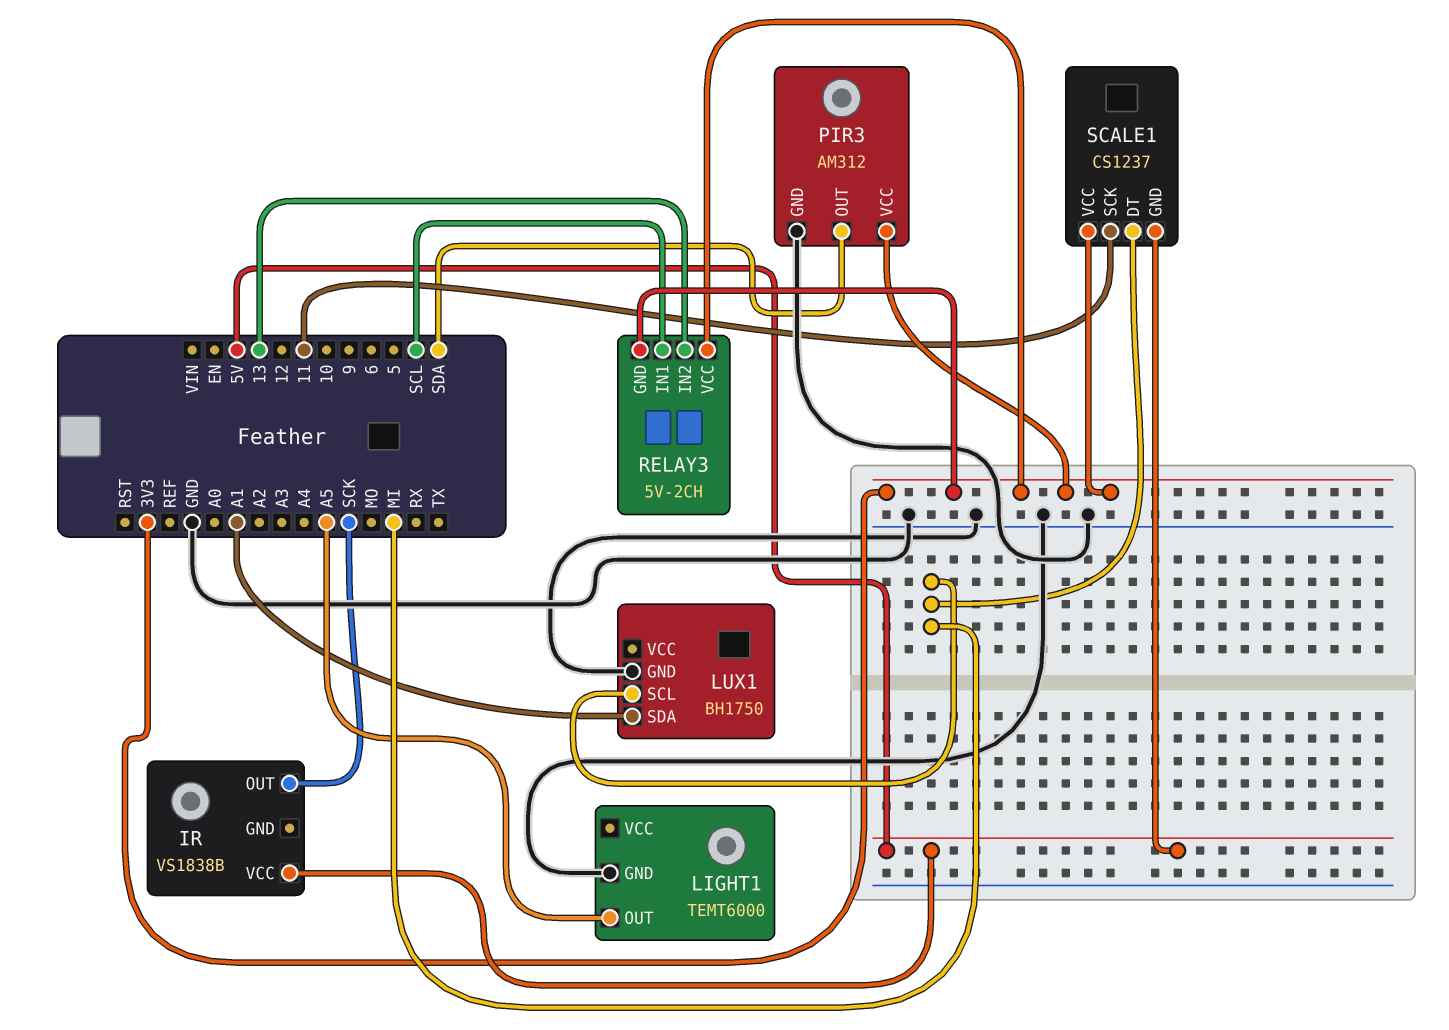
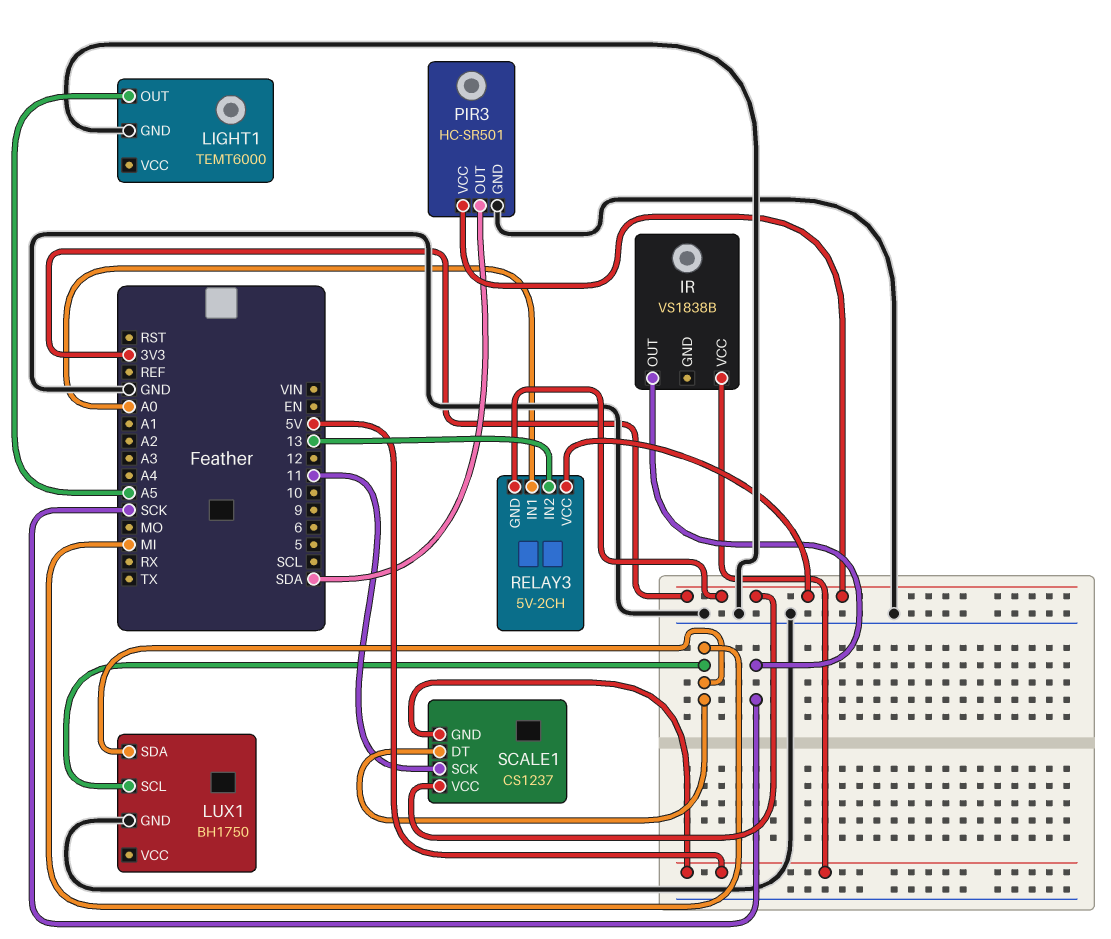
LUX1 pin SDA: A1 -> MI
PIR3: AM312 -> HC-SR501
RELAY3 pin IN1: SCL -> A0

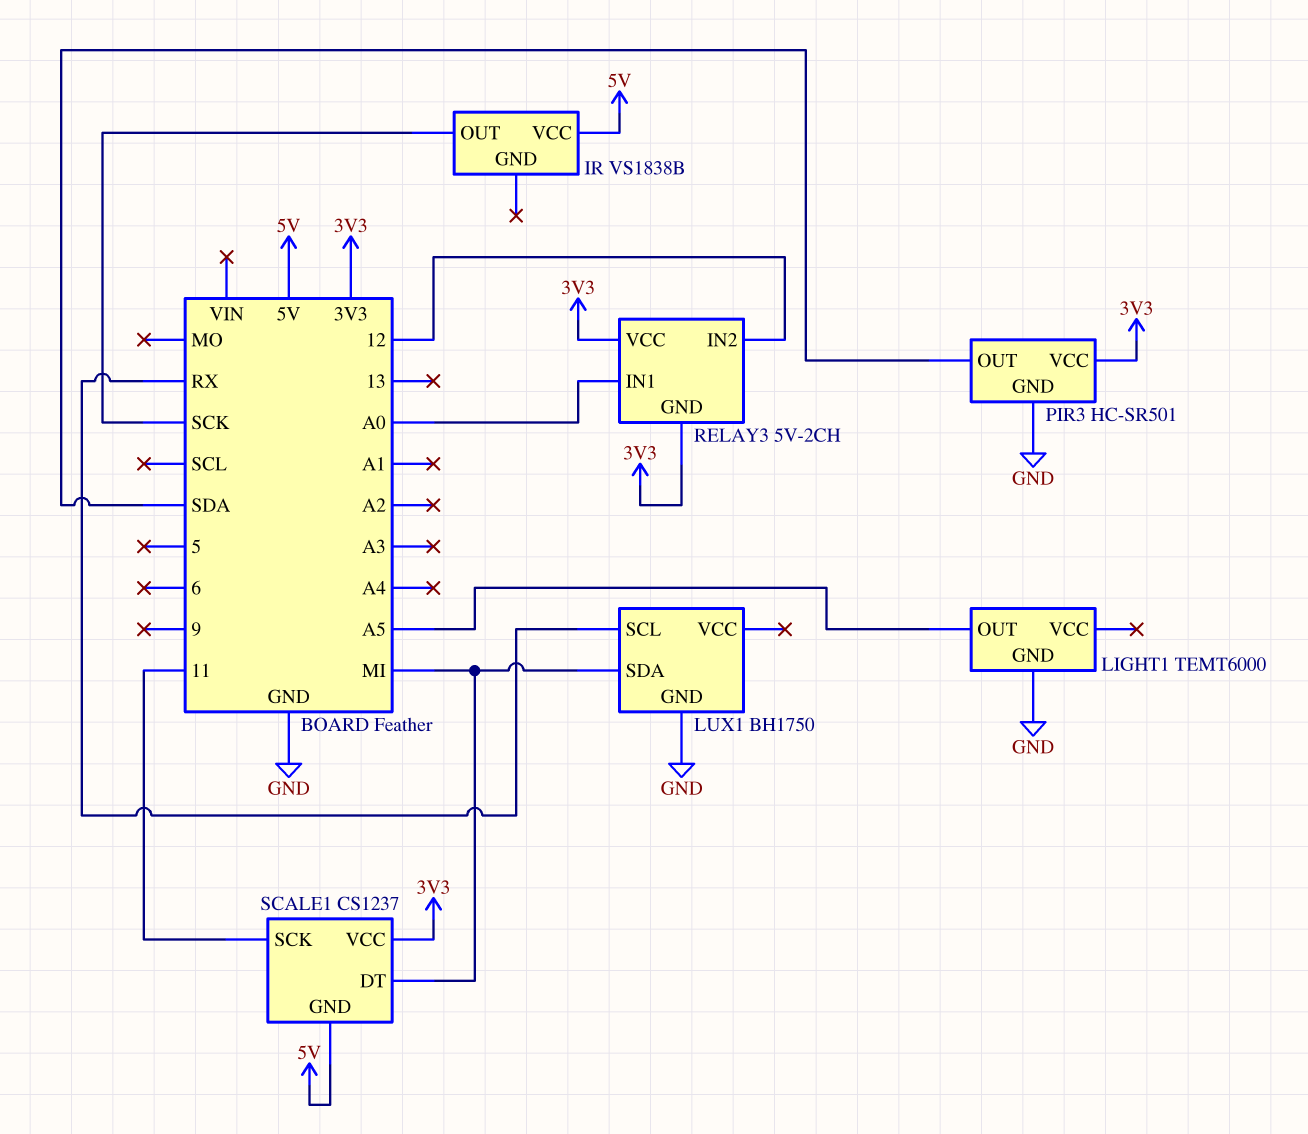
LUX1 pin SCL: MI -> RX
RELAY3 pin IN2: 13 -> 12

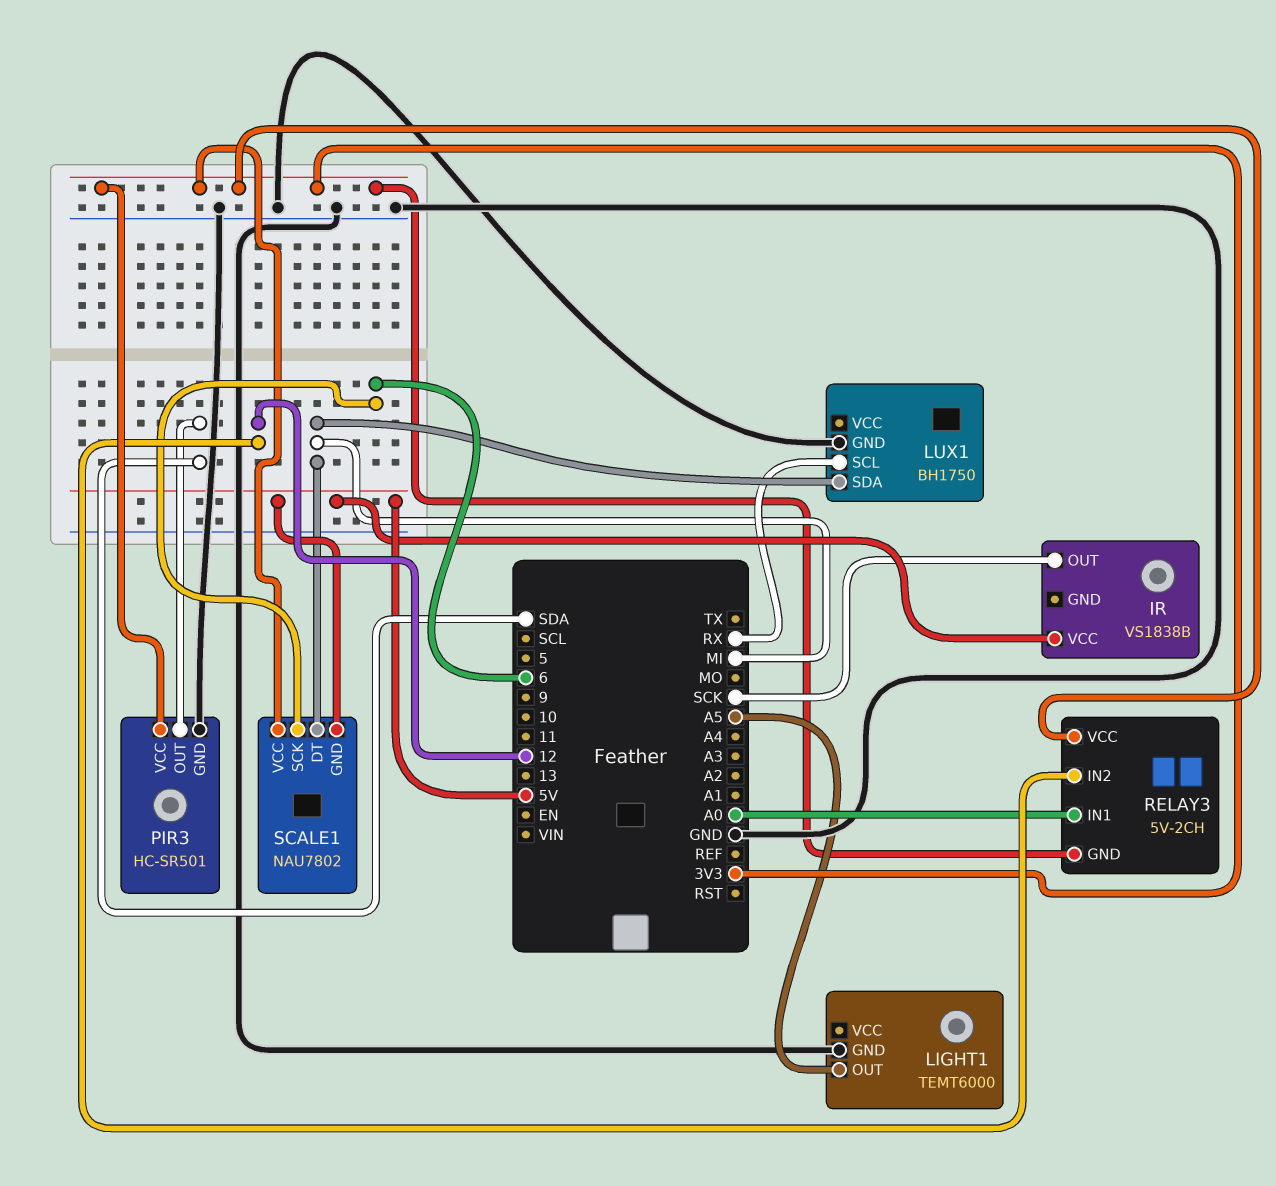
SCALE1: CS1237 -> NAU7802
SCALE1 pin SCK: 11 -> 6

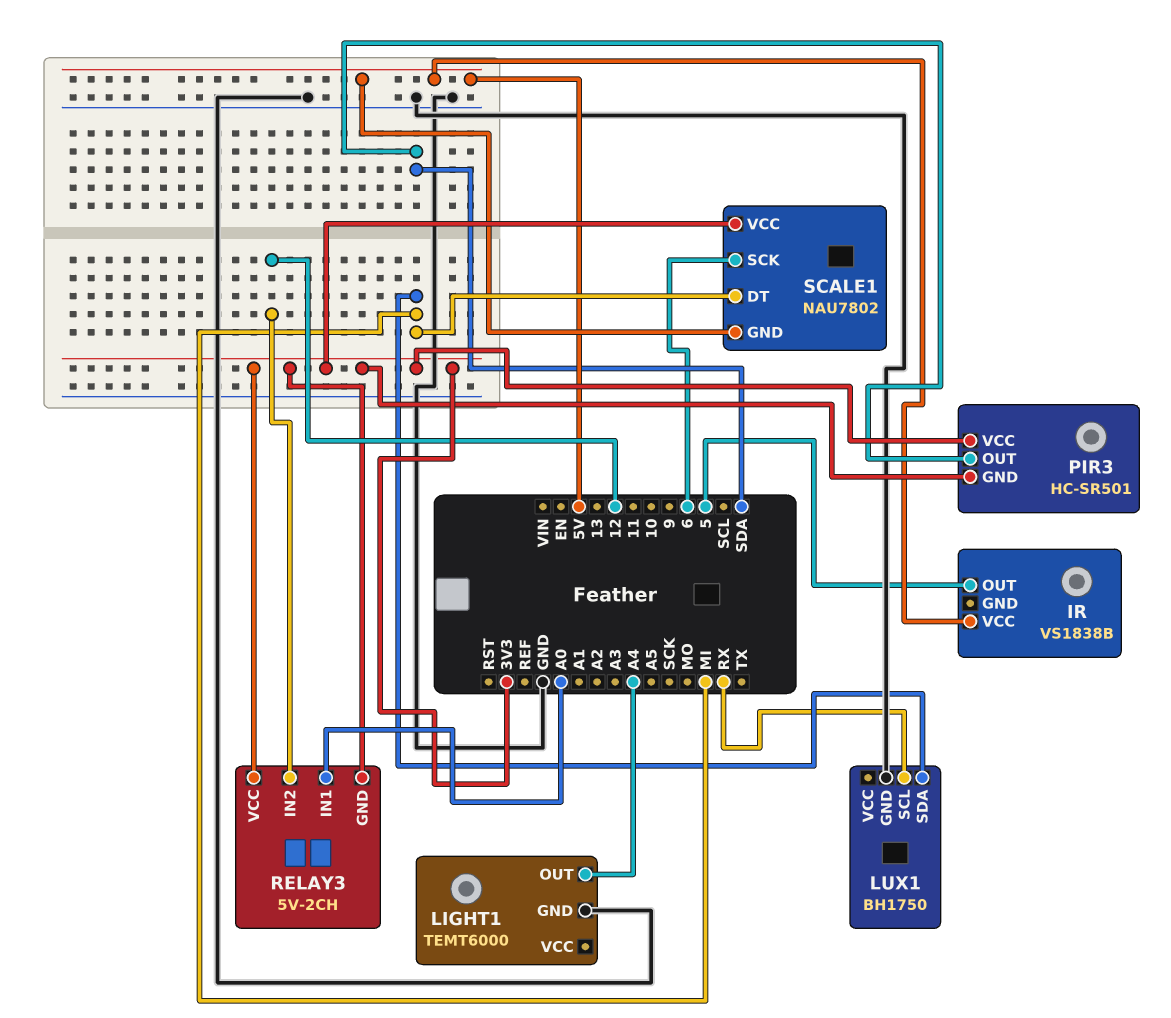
IR pin OUT: SCK -> 5
LIGHT1 pin OUT: A5 -> A4
PIR3 pin GND: GND -> 3V3

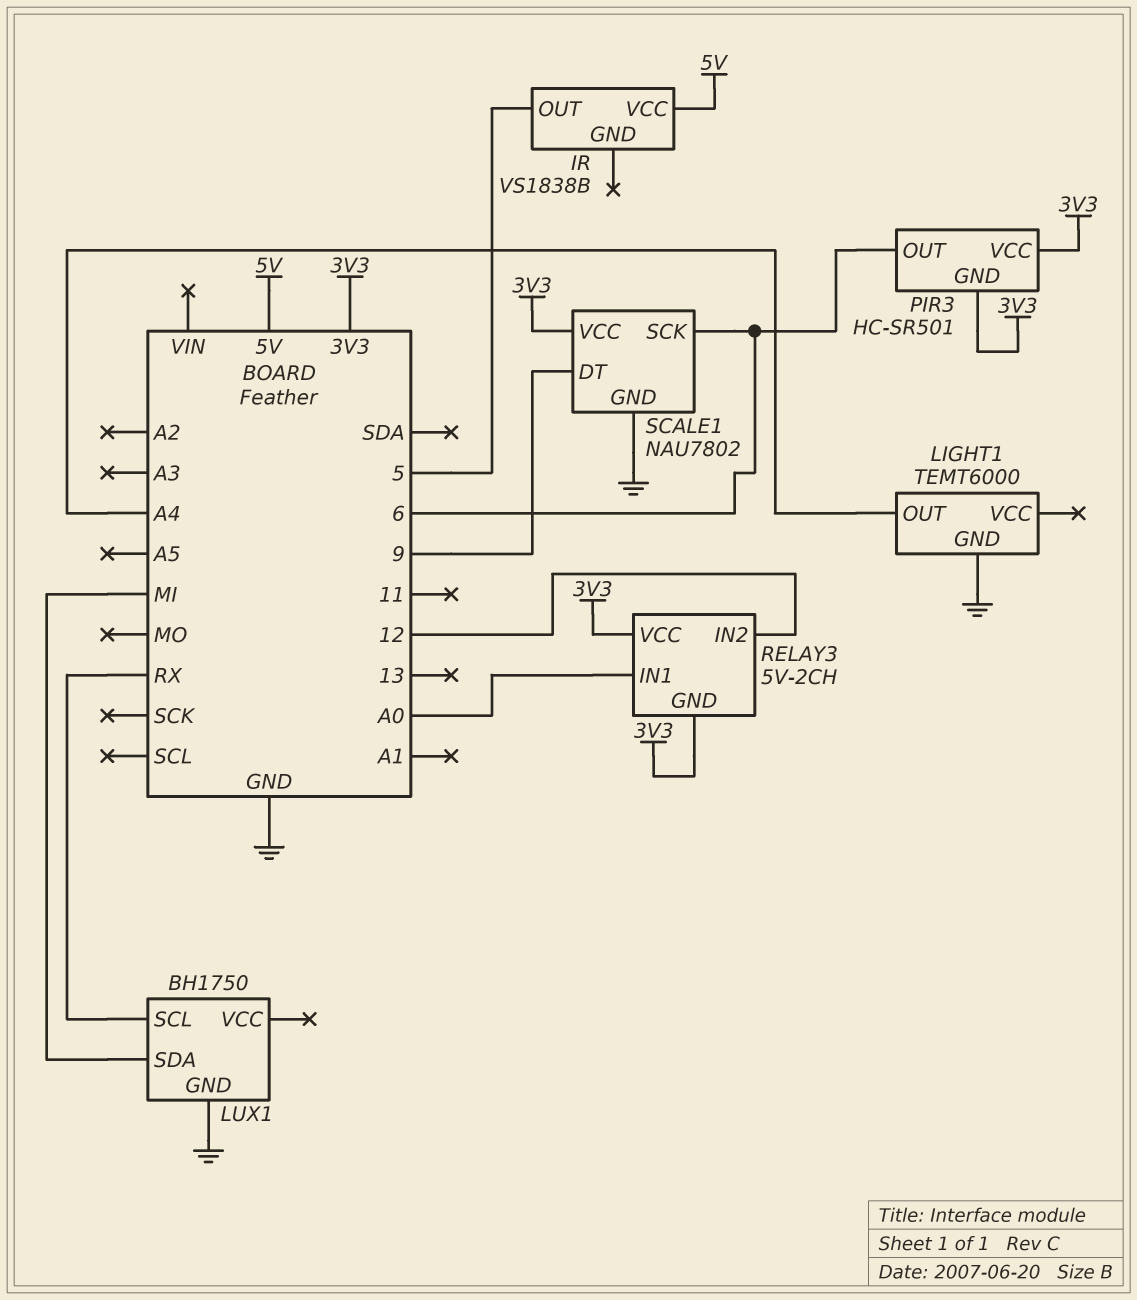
PIR3 pin OUT: SDA -> 6
SCALE1 pin DT: MI -> 9
SCALE1 pin GND: 5V -> GND

